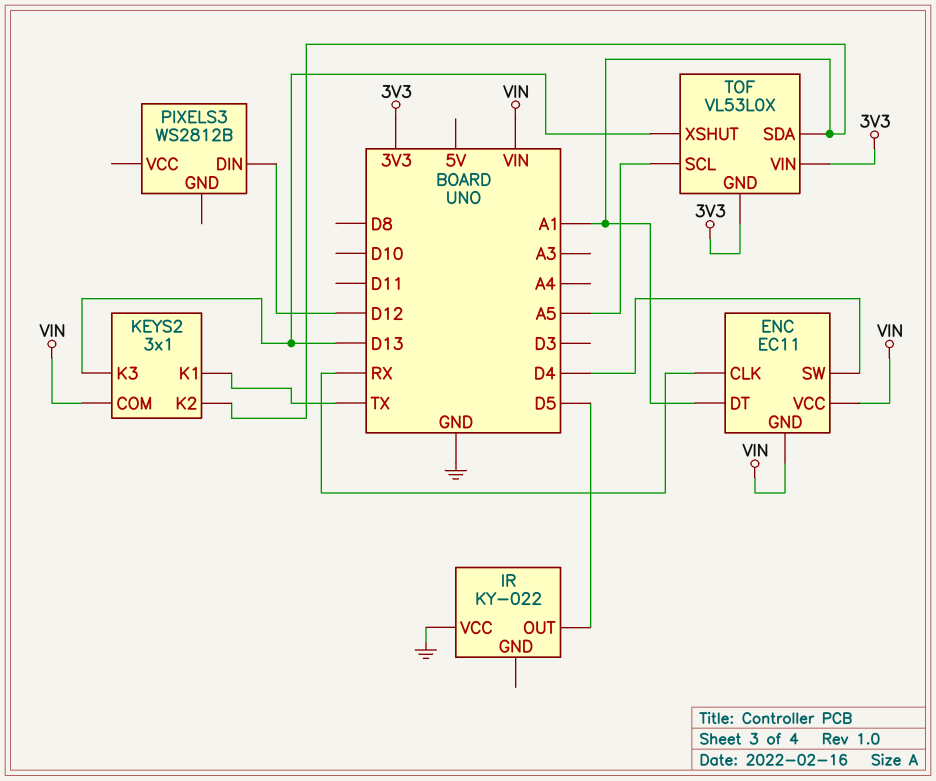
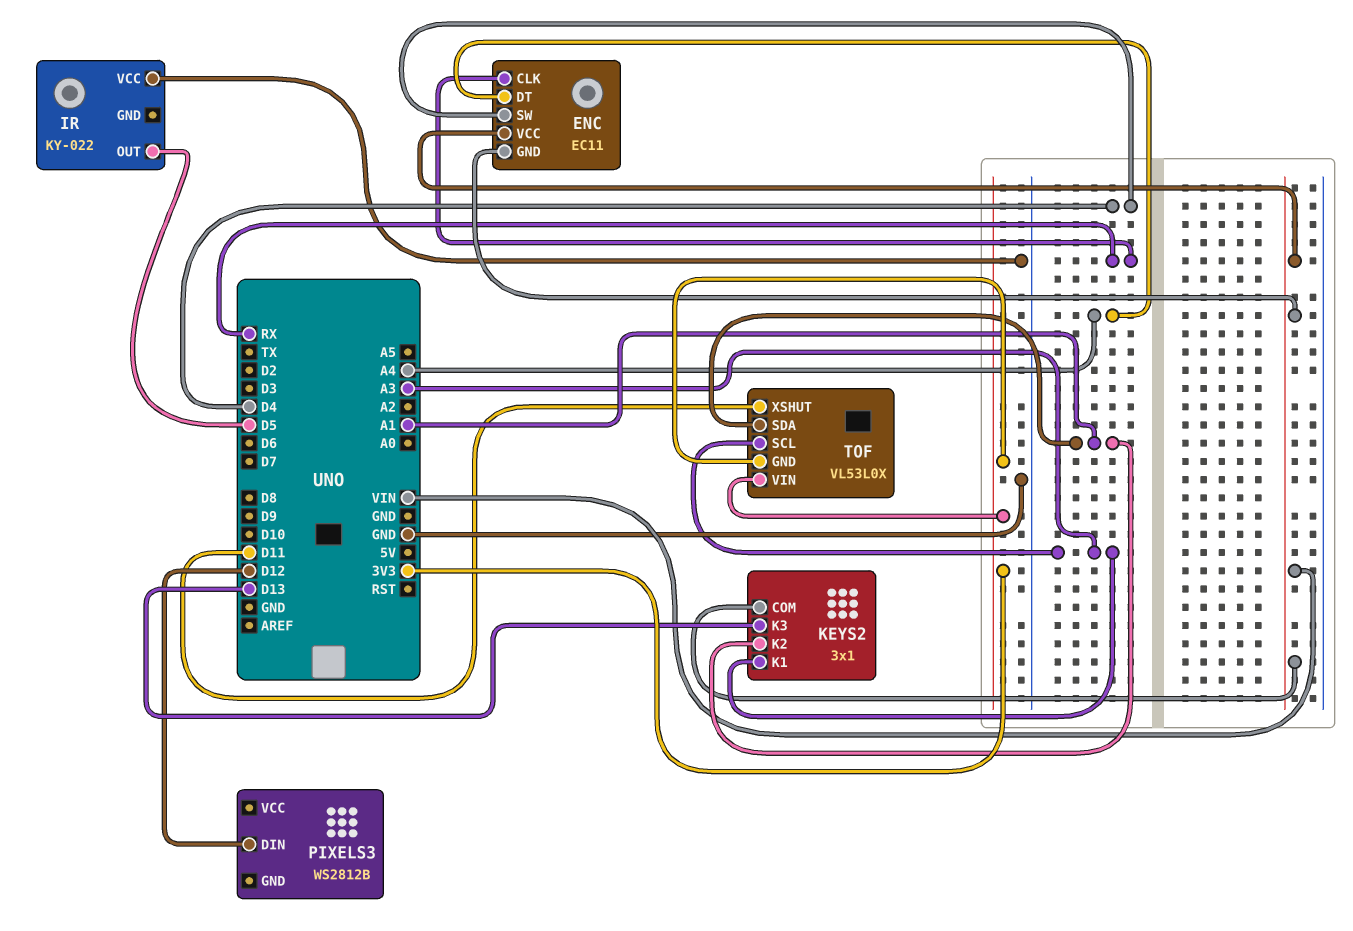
ENC pin DT: A1 -> A4
KEYS2 pin K1: TX -> A3
TOF pin SCL: A5 -> A3
TOF pin XSHUT: D13 -> D11

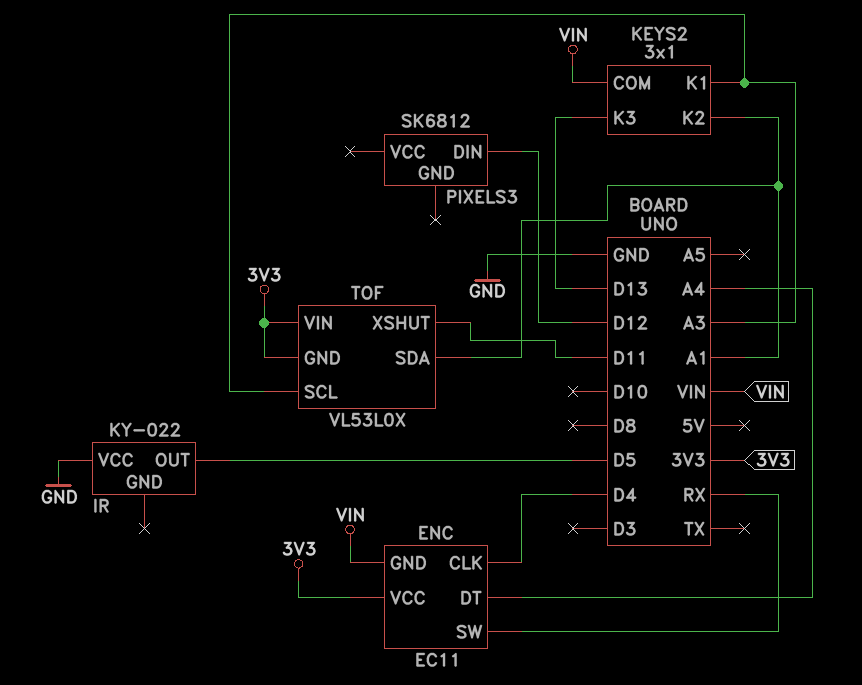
ENC pin CLK: RX -> D4
ENC pin SW: D4 -> RX
ENC pin VCC: VIN -> 3V3
PIXELS3: WS2812B -> SK6812

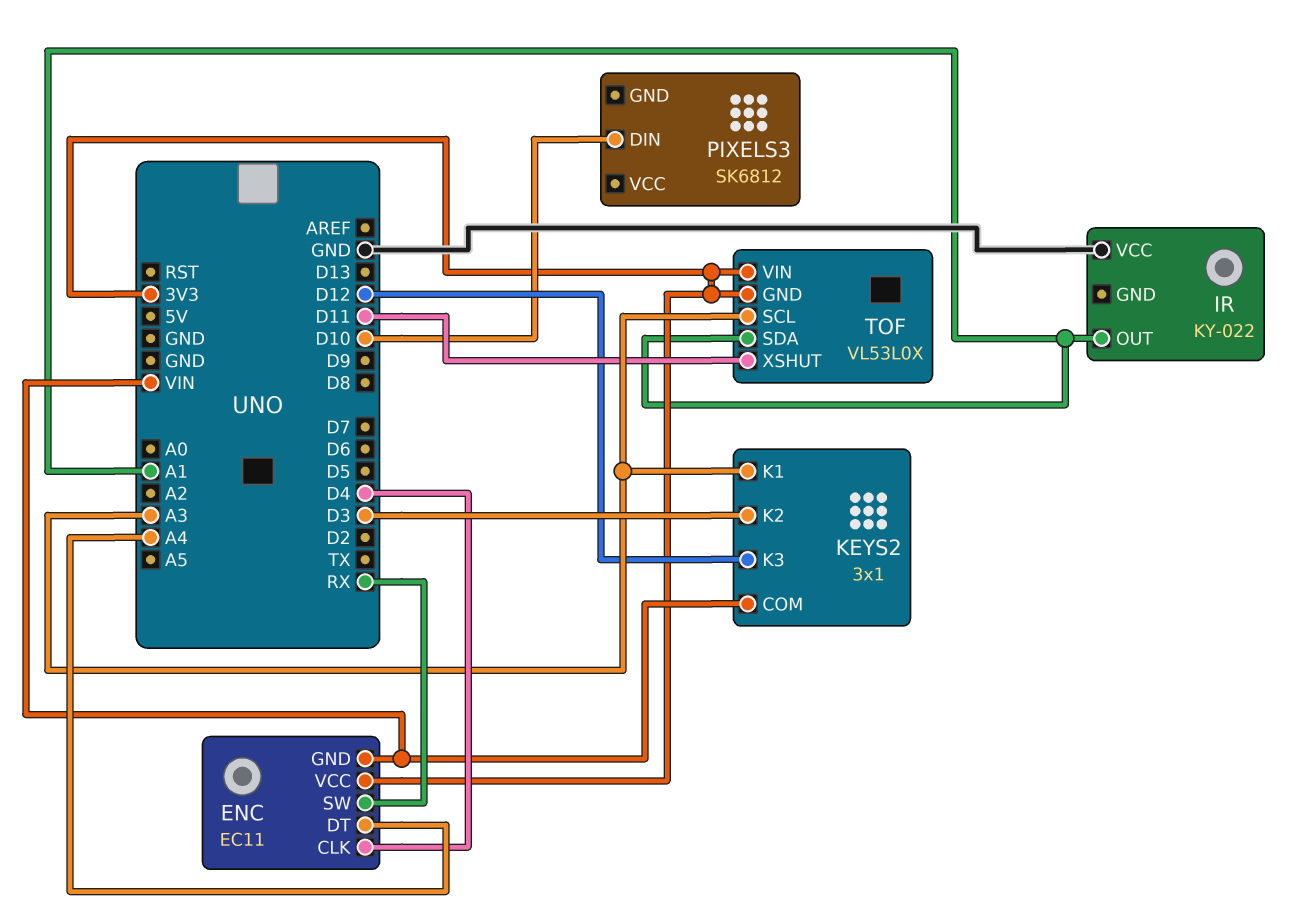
IR pin OUT: D5 -> A1
KEYS2 pin K2: A1 -> D3
KEYS2 pin K3: D13 -> D12
PIXELS3 pin DIN: D12 -> D10

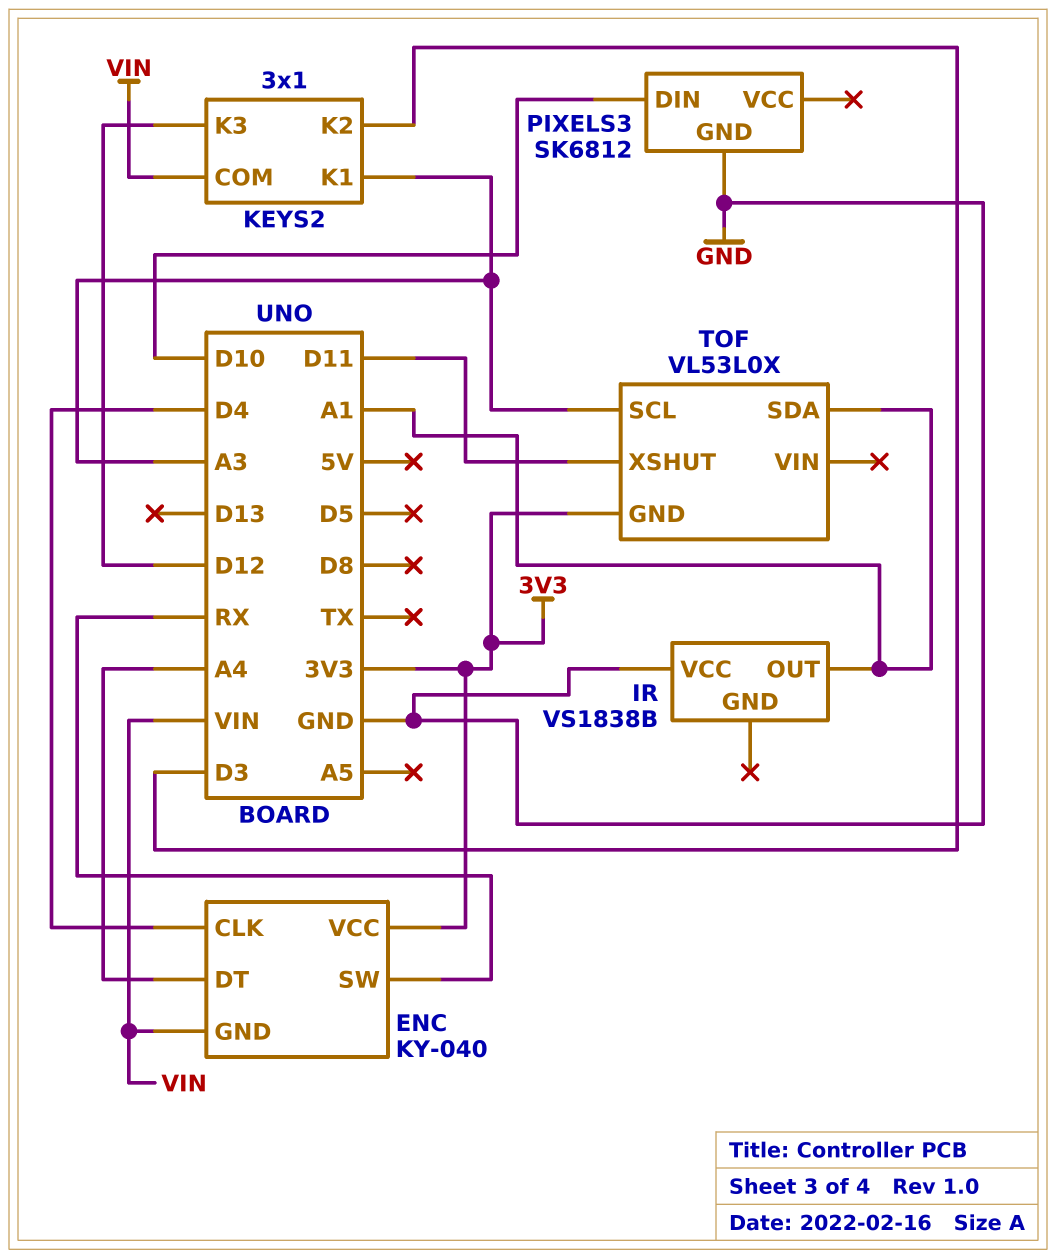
ENC: EC11 -> KY-040
IR: KY-022 -> VS1838B
PIXELS3 pin GND: none -> GND
TOF pin VIN: 3V3 -> none

